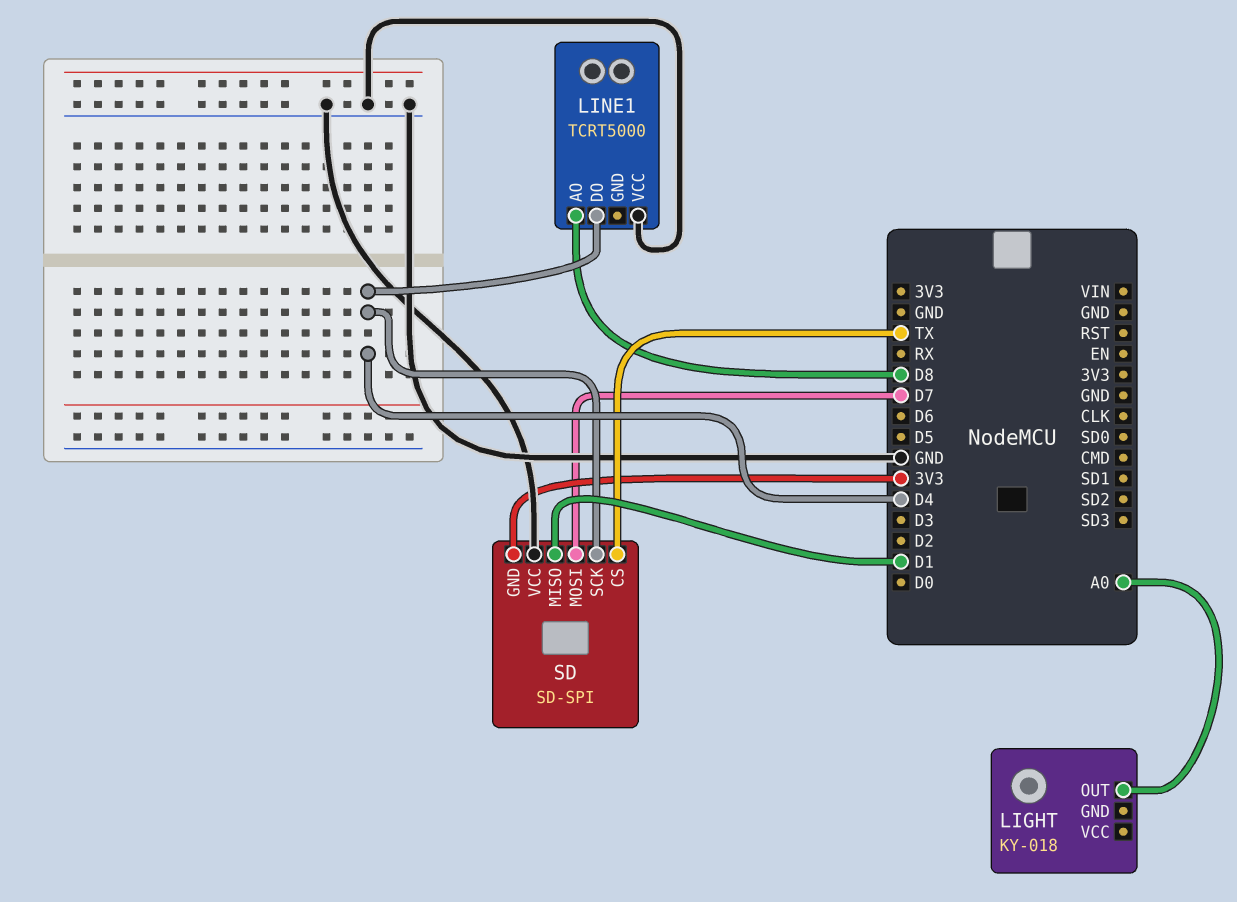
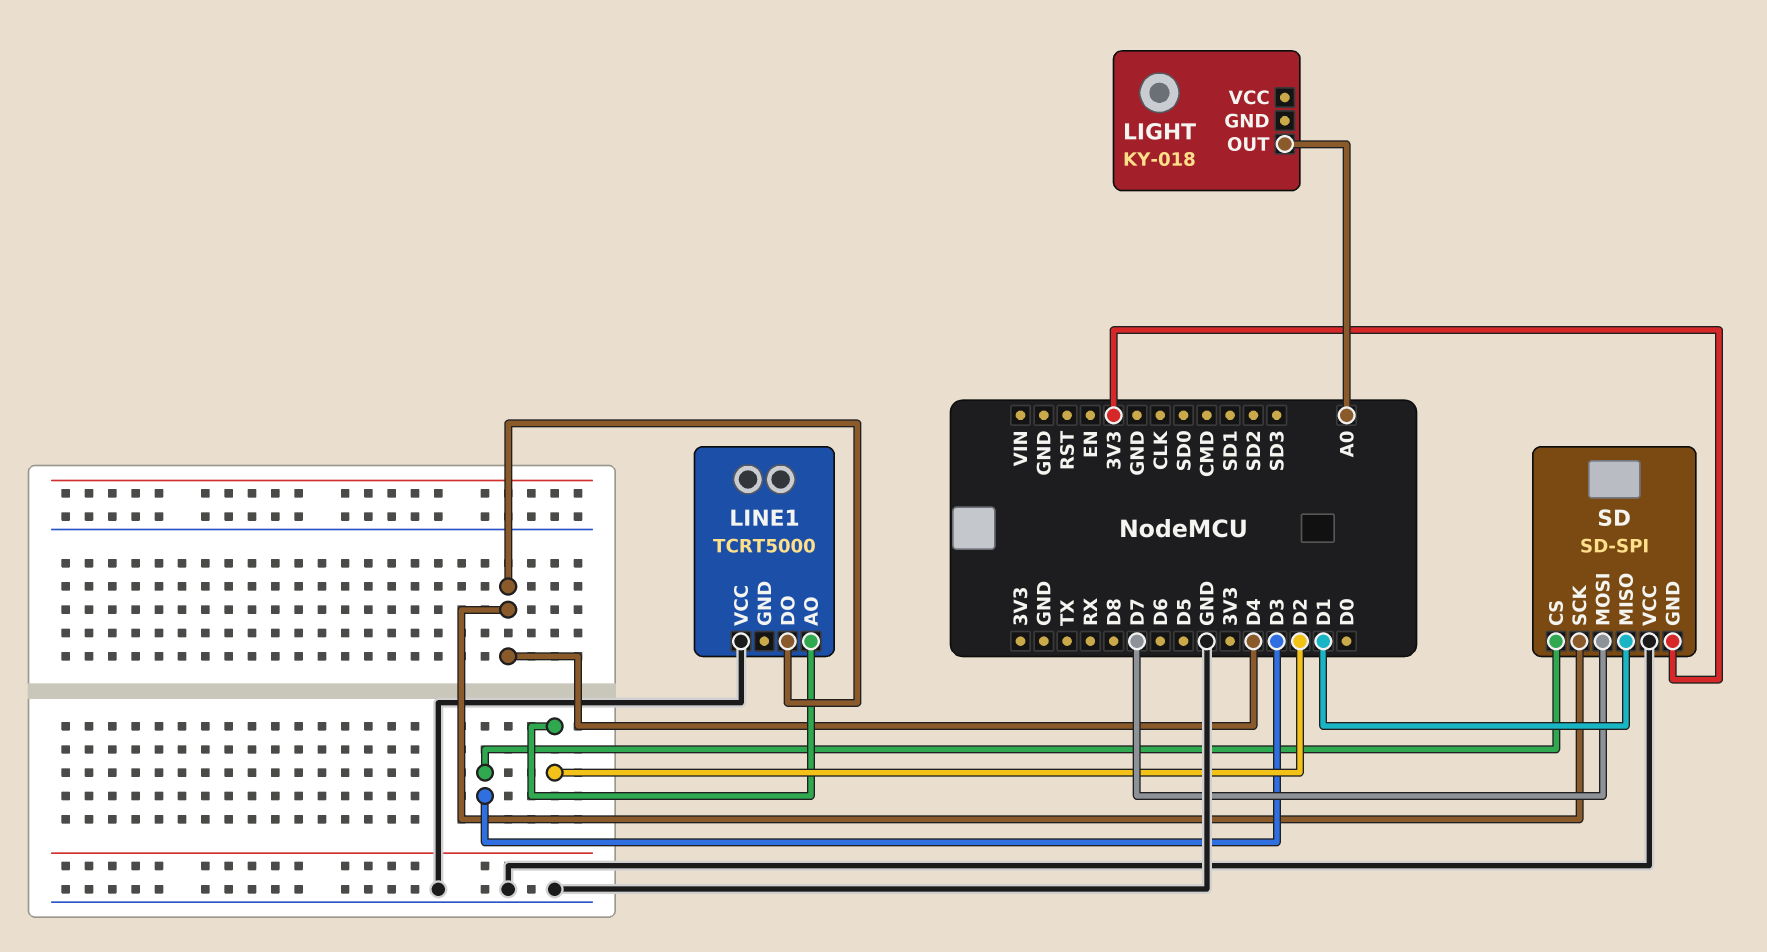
LINE1 pin AO: D8 -> D2
SD pin CS: TX -> D3

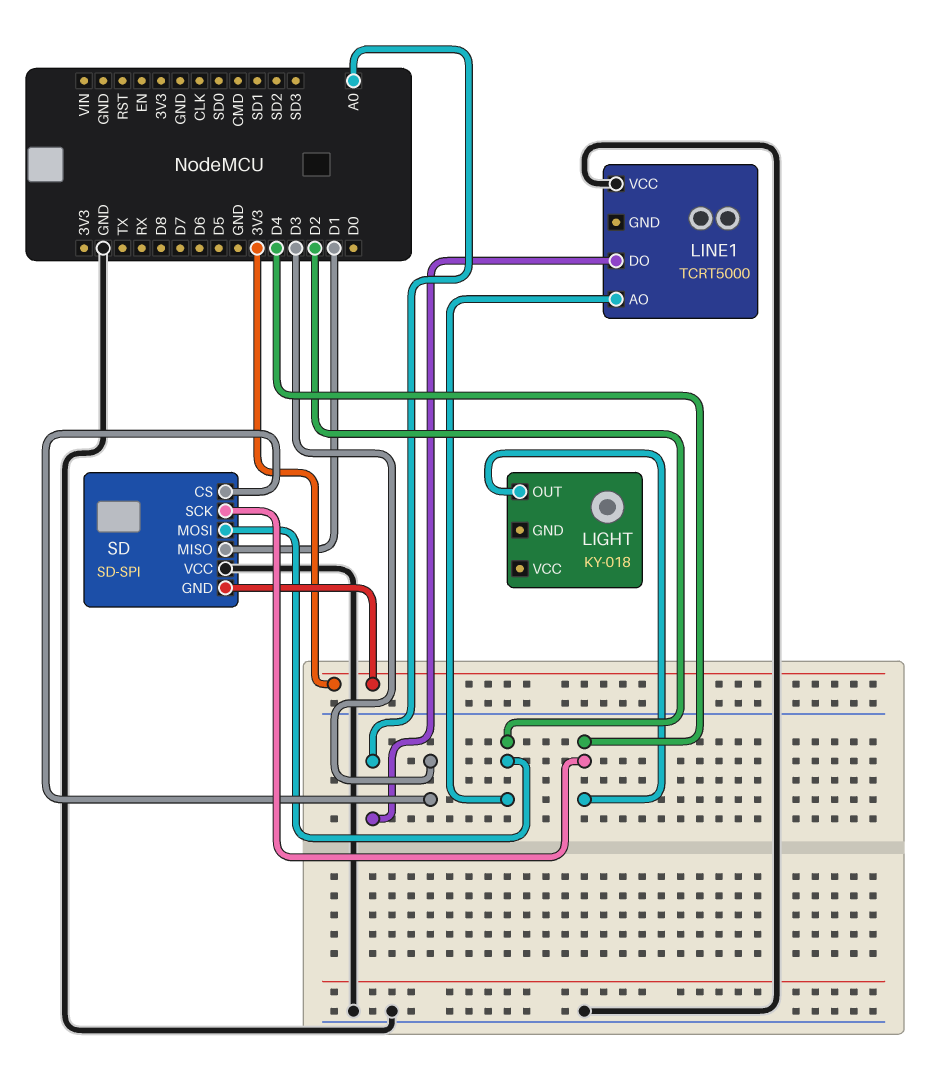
LIGHT pin OUT: A0 -> D4
LINE1 pin DO: D4 -> A0
SD pin MOSI: D7 -> D2

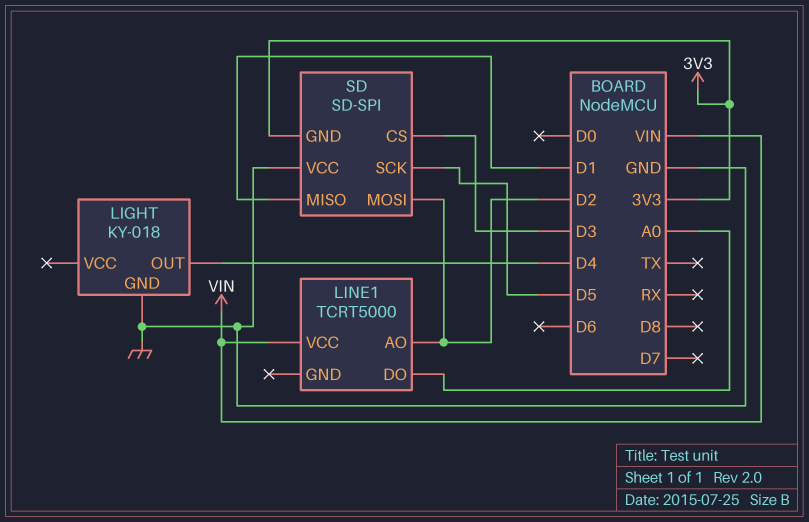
LIGHT pin GND: none -> GND
LINE1 pin VCC: GND -> VIN
SD pin SCK: D4 -> D5

